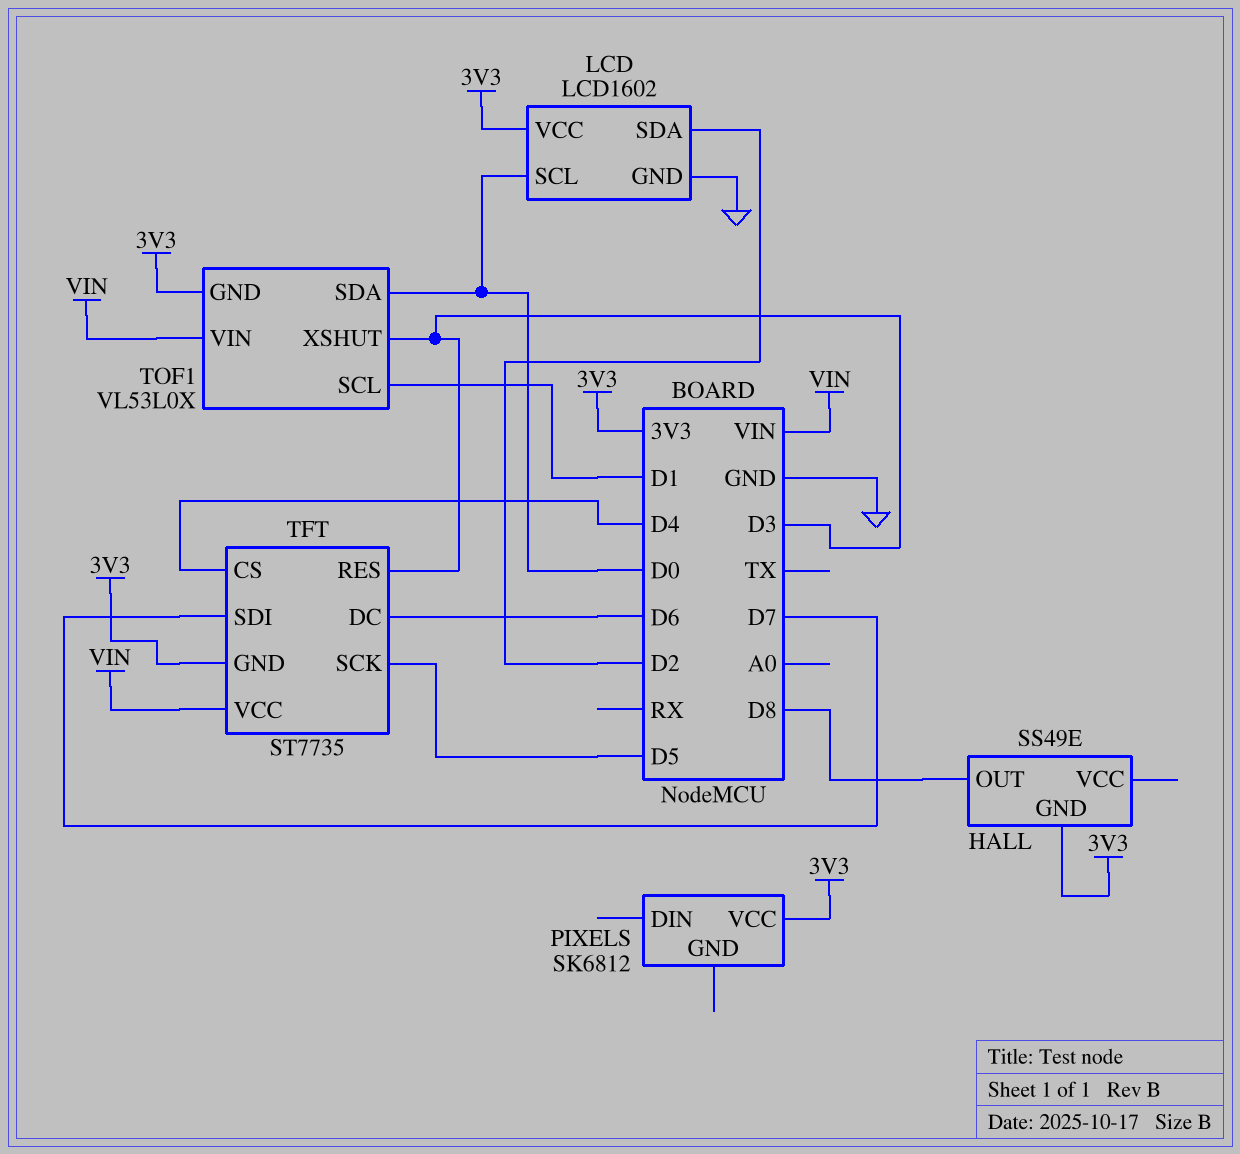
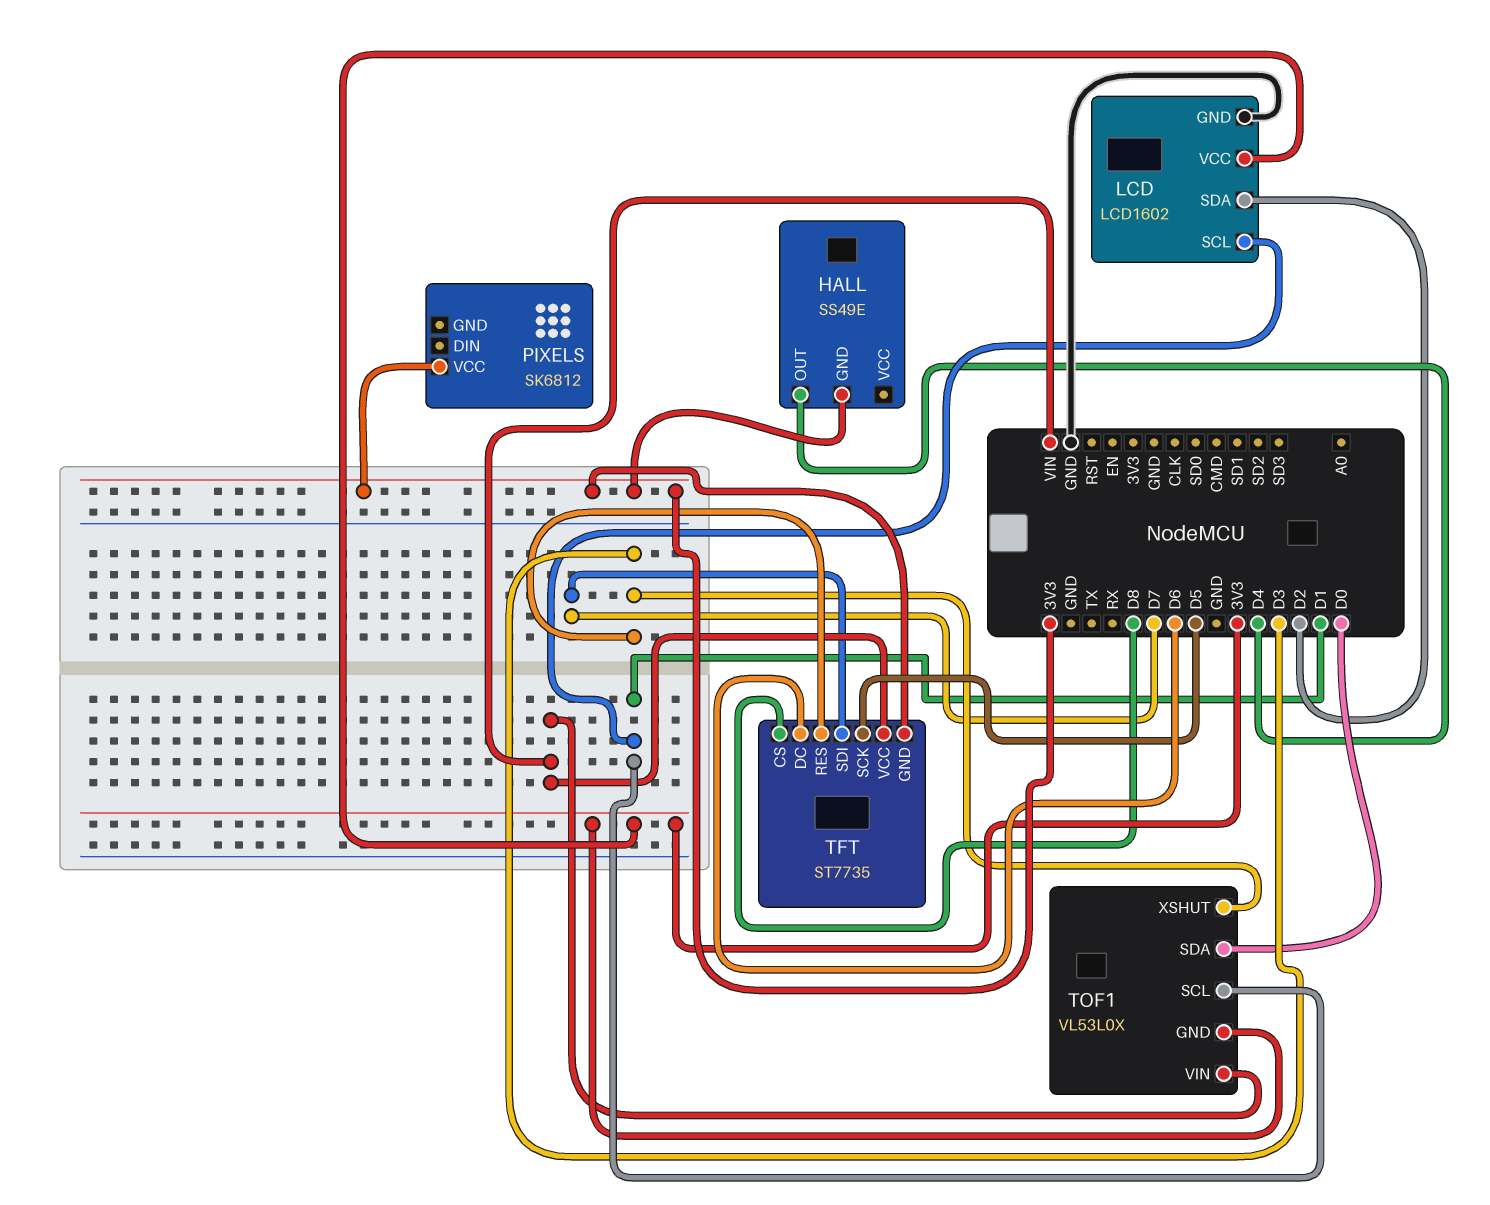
HALL pin OUT: D8 -> D4
LCD pin SCL: D0 -> D1
TFT pin CS: D4 -> D8

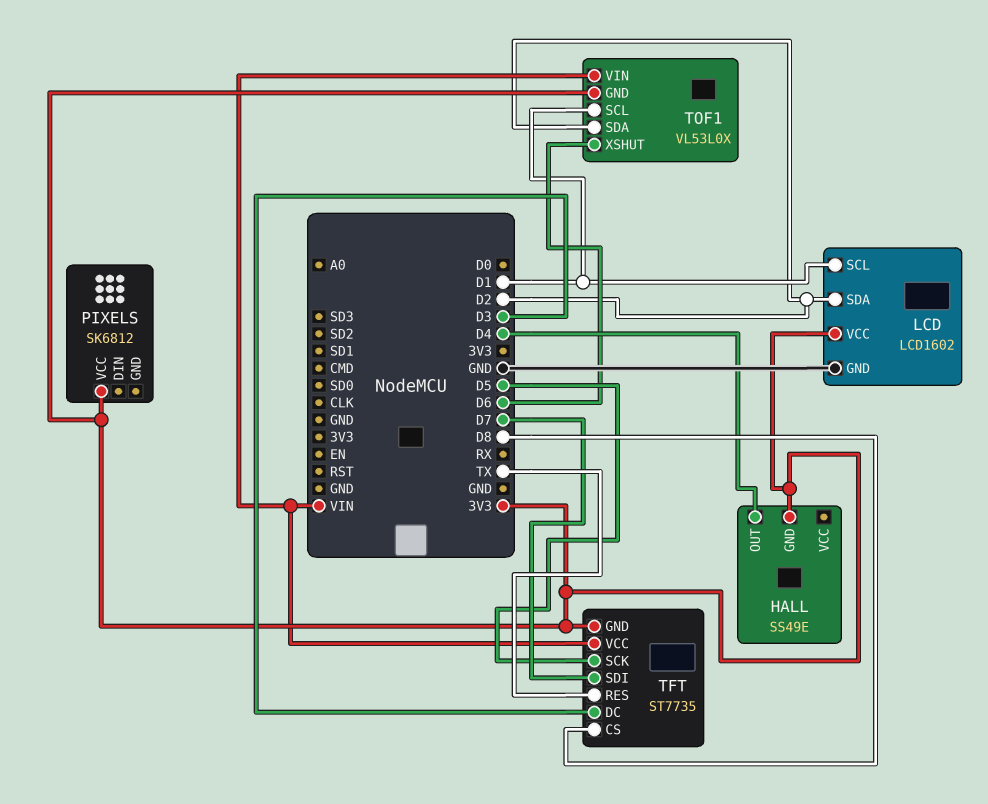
TFT pin DC: D6 -> D3
TFT pin RES: D3 -> TX
TOF1 pin SDA: D0 -> D2
TOF1 pin XSHUT: D3 -> D6

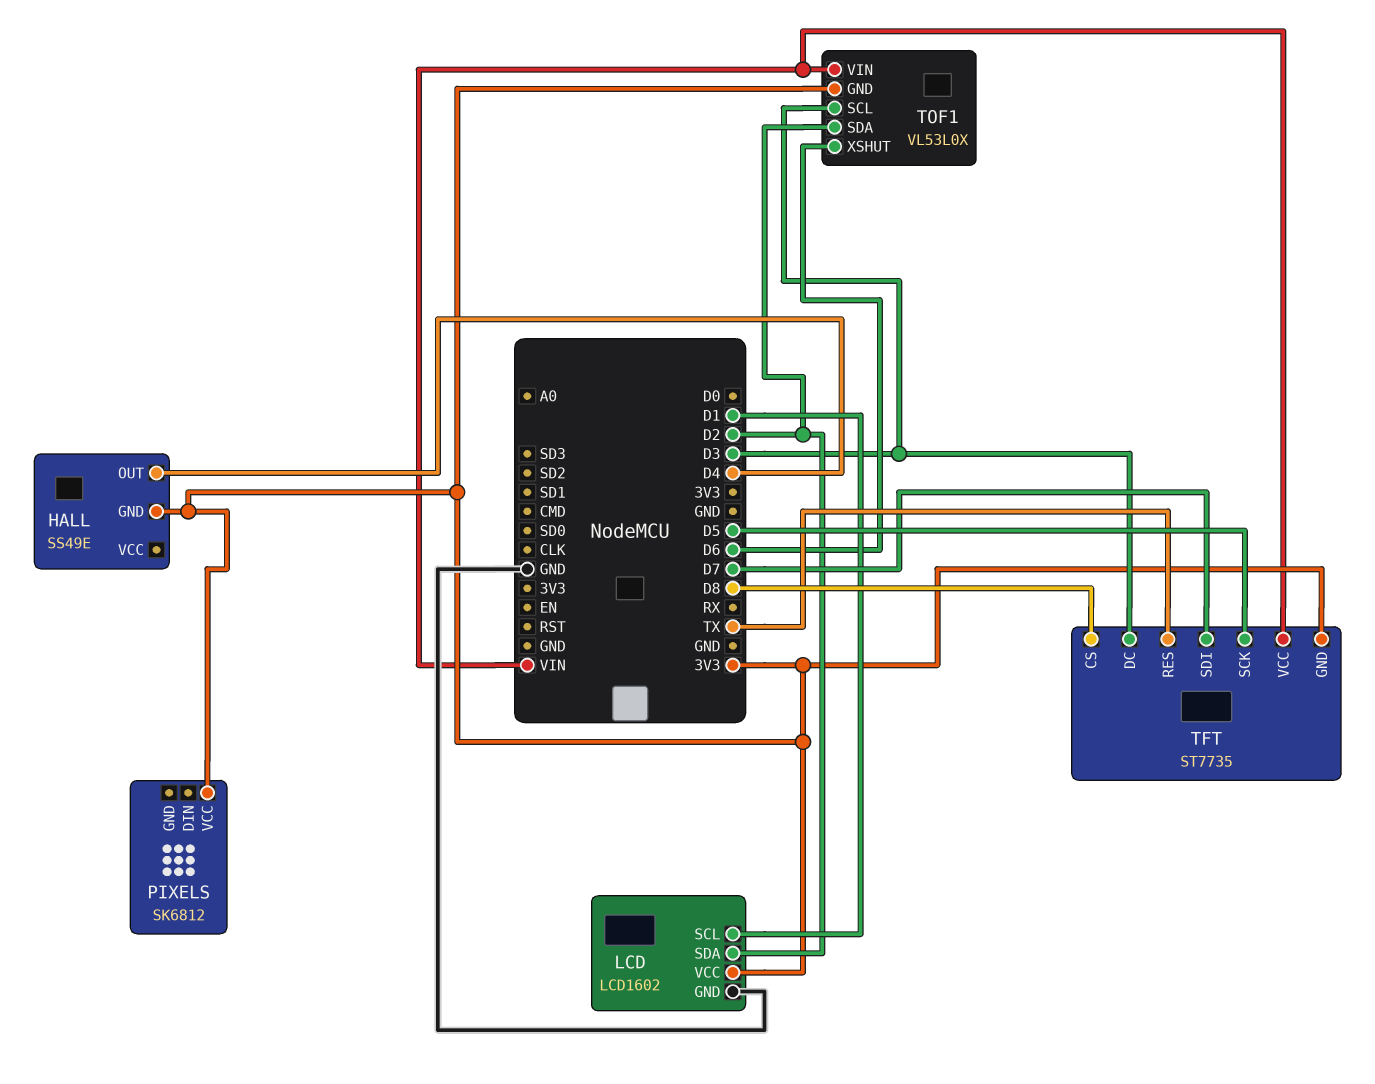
TOF1 pin SCL: D1 -> D3

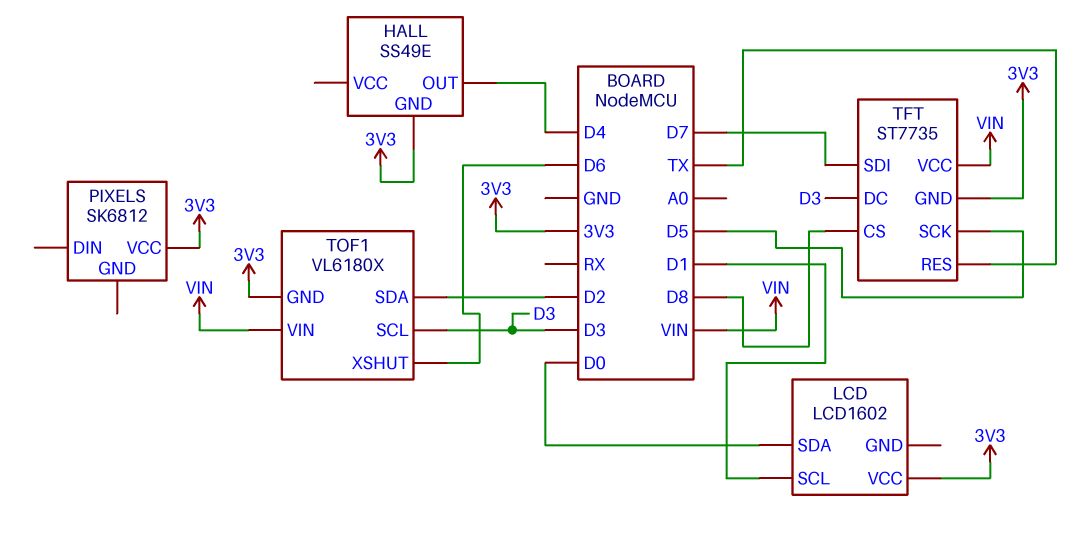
LCD pin GND: GND -> none
LCD pin SDA: D2 -> D0
TOF1: VL53L0X -> VL6180X

